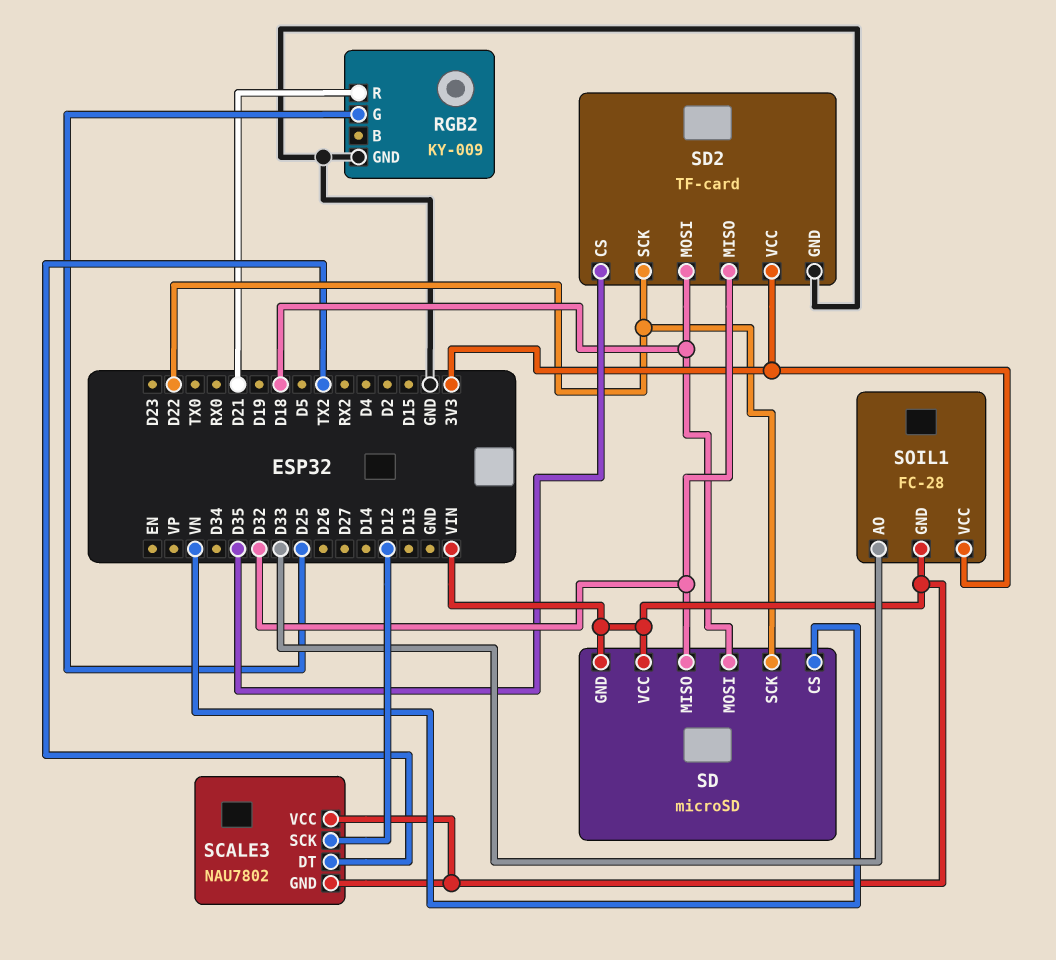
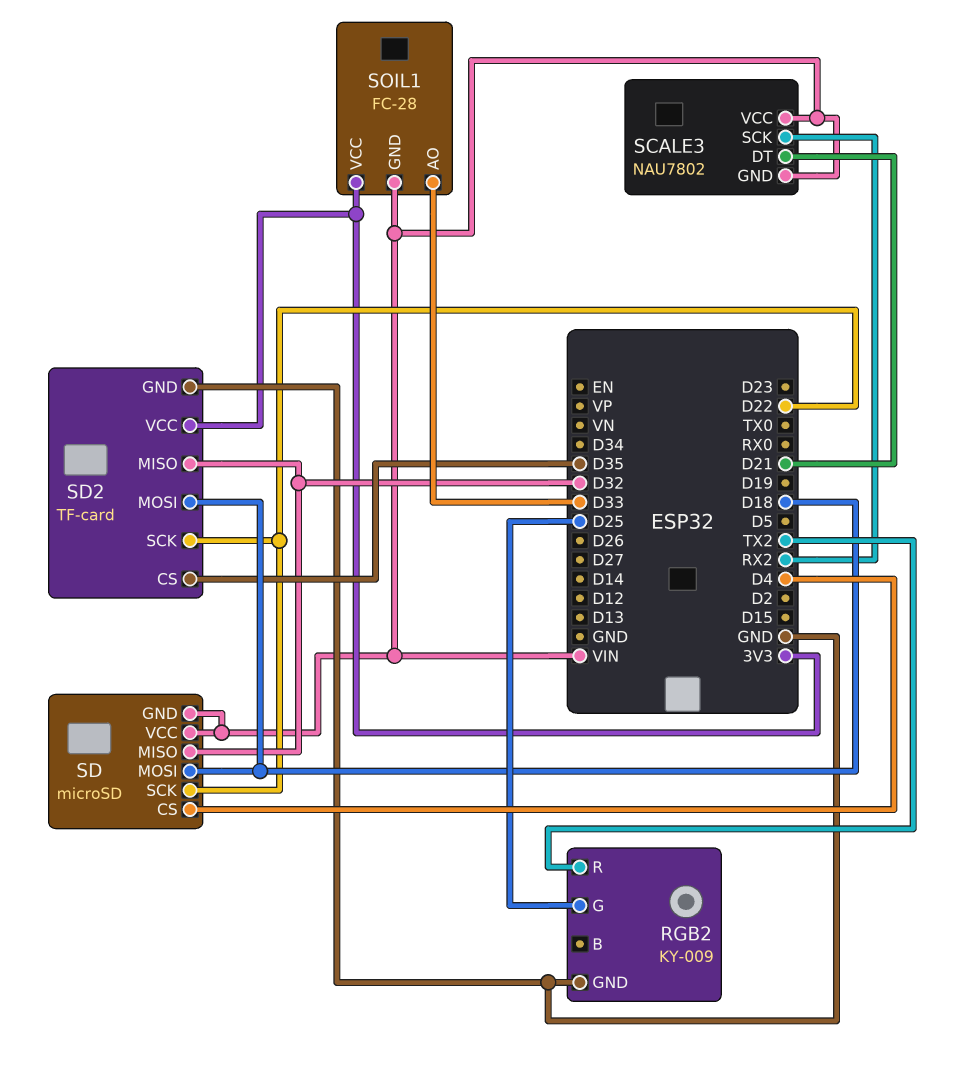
RGB2 pin R: D21 -> TX2
SCALE3 pin DT: TX2 -> D21
SCALE3 pin SCK: D12 -> RX2
SD pin CS: VN -> D4

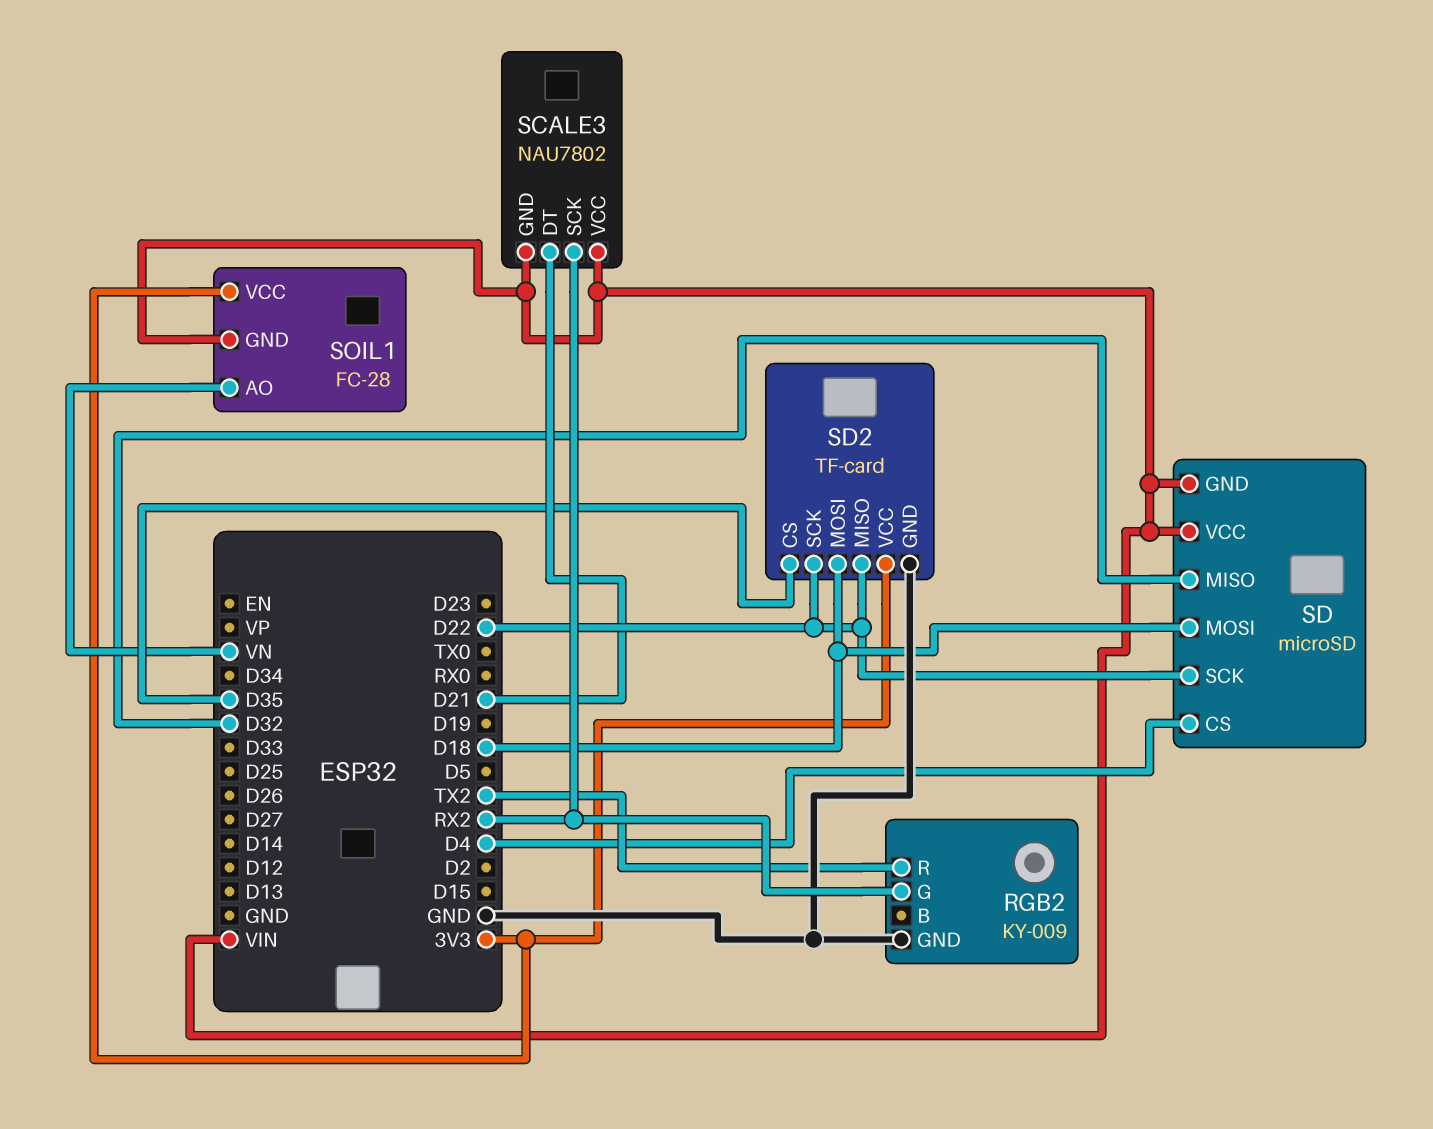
RGB2 pin G: D25 -> RX2
SD2 pin MISO: D32 -> D22
SOIL1 pin AO: D33 -> VN

